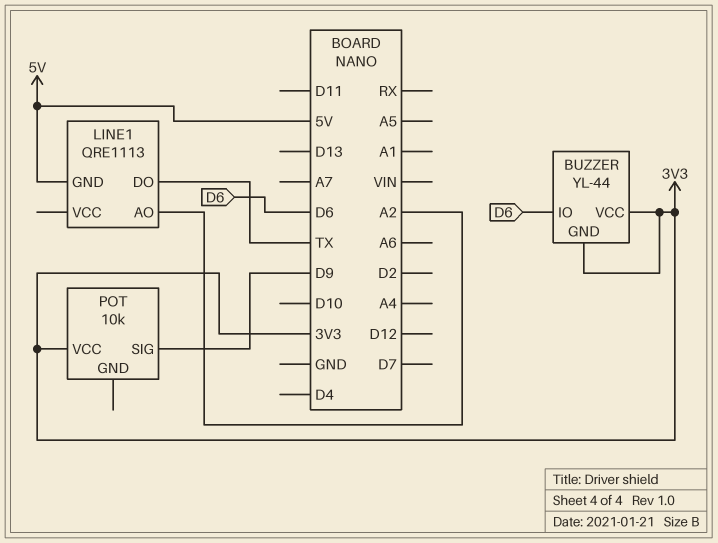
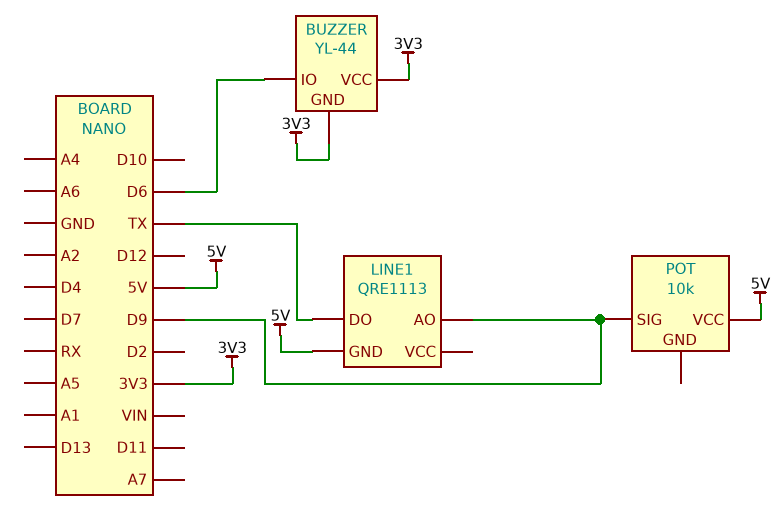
LINE1 pin AO: A2 -> D9
POT pin VCC: 3V3 -> 5V

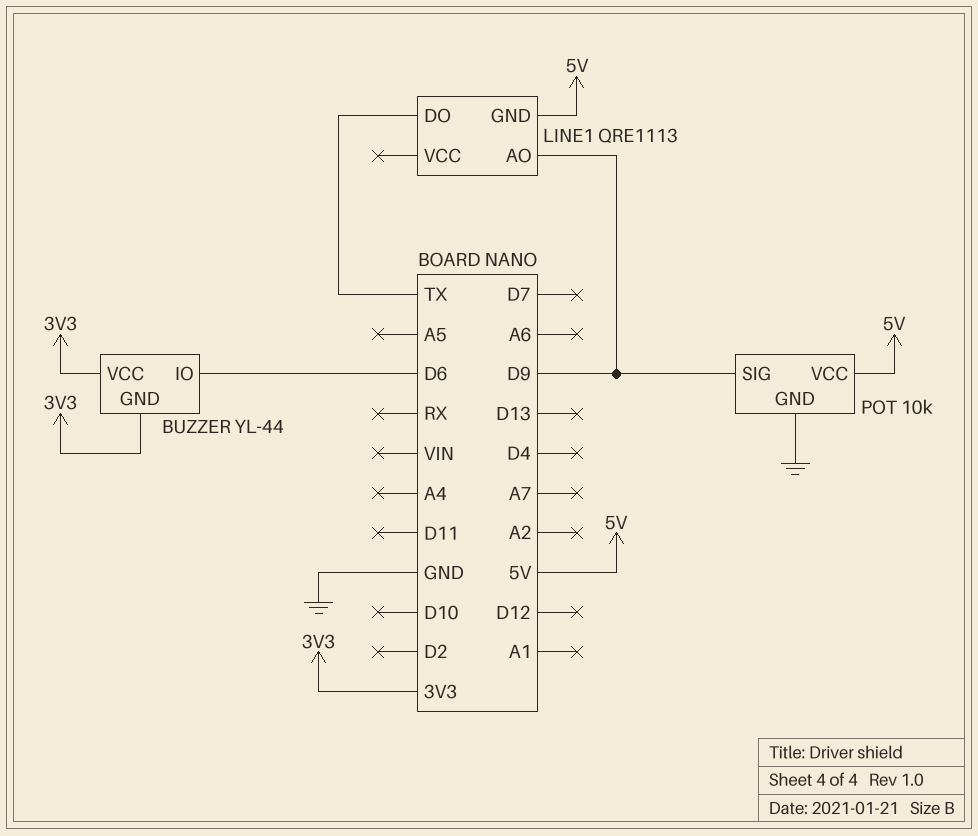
POT pin GND: none -> GND

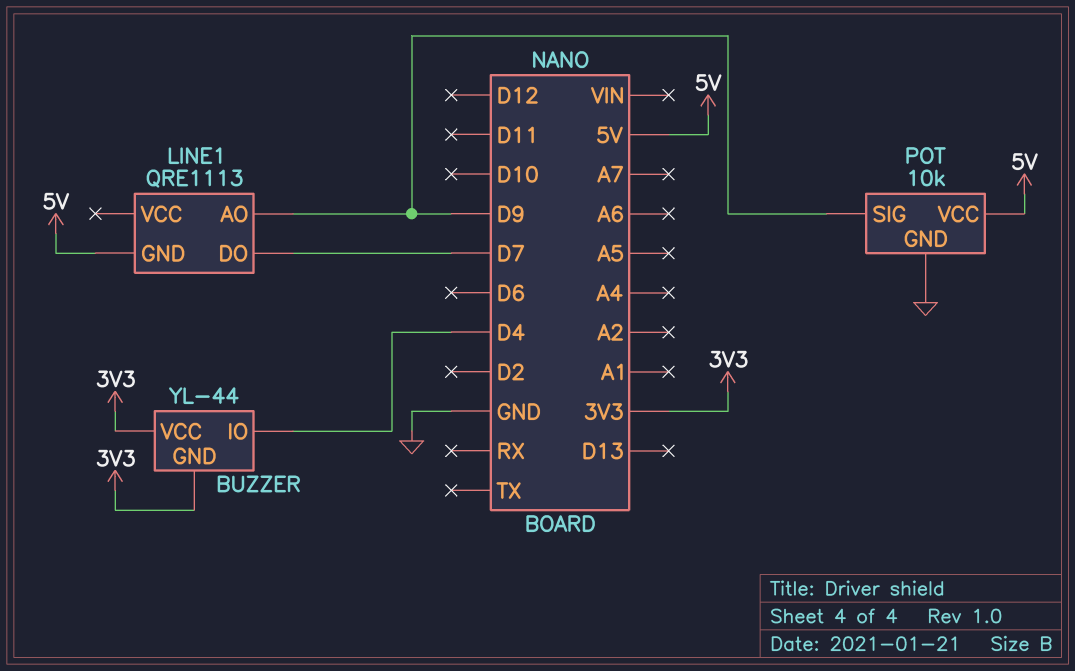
BUZZER pin IO: D6 -> D4
LINE1 pin DO: TX -> D7

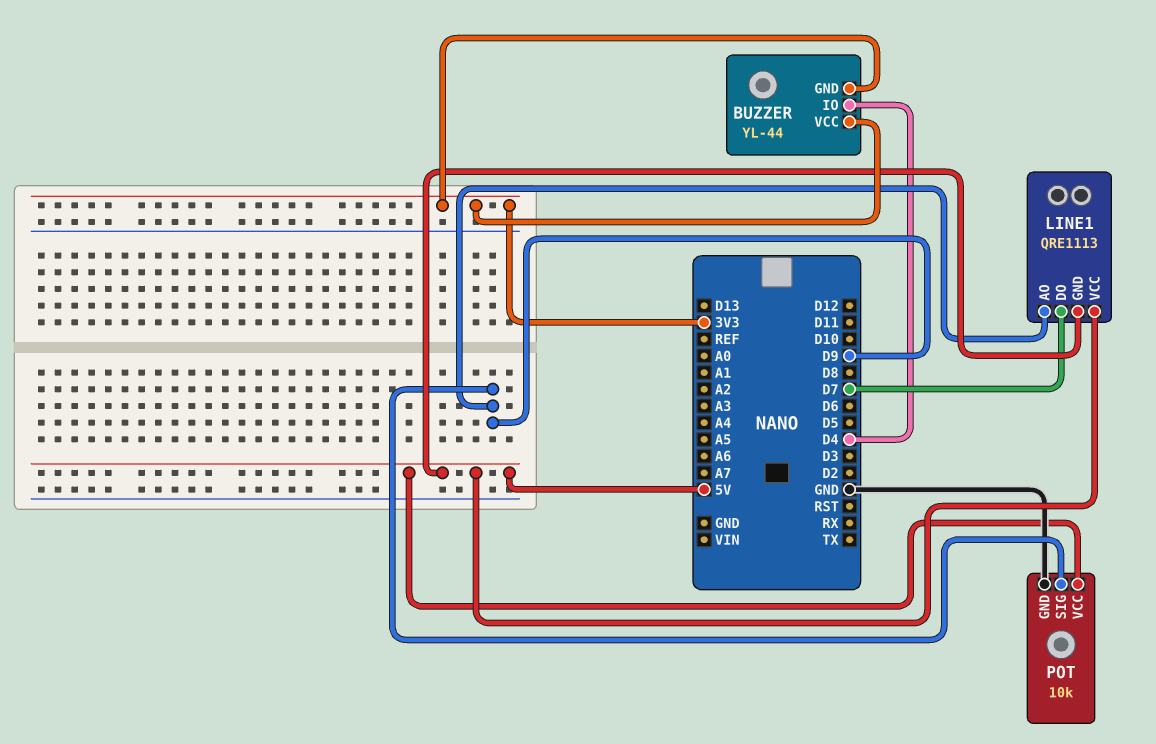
LINE1 pin VCC: none -> 5V

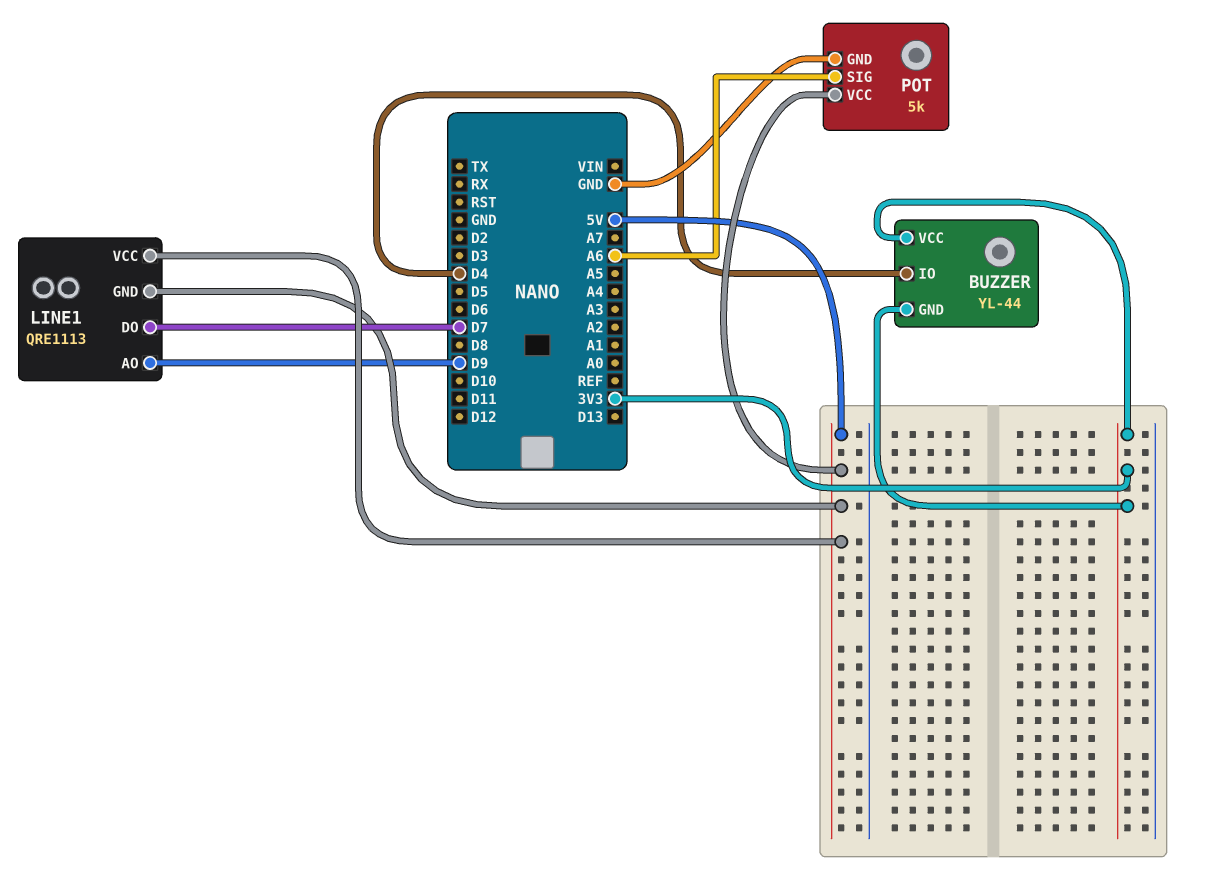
POT: 10k -> 5k
POT pin SIG: D9 -> A6

